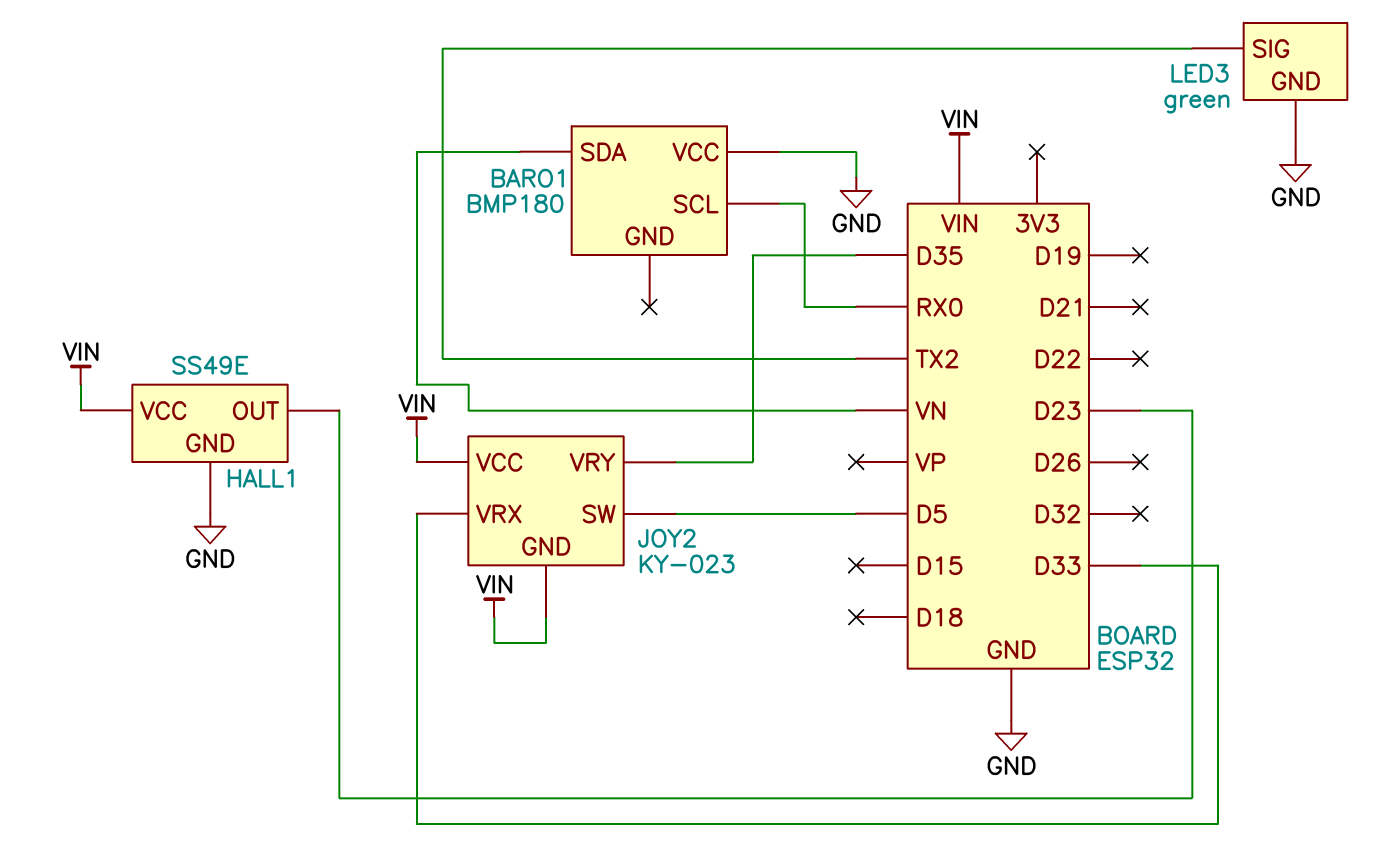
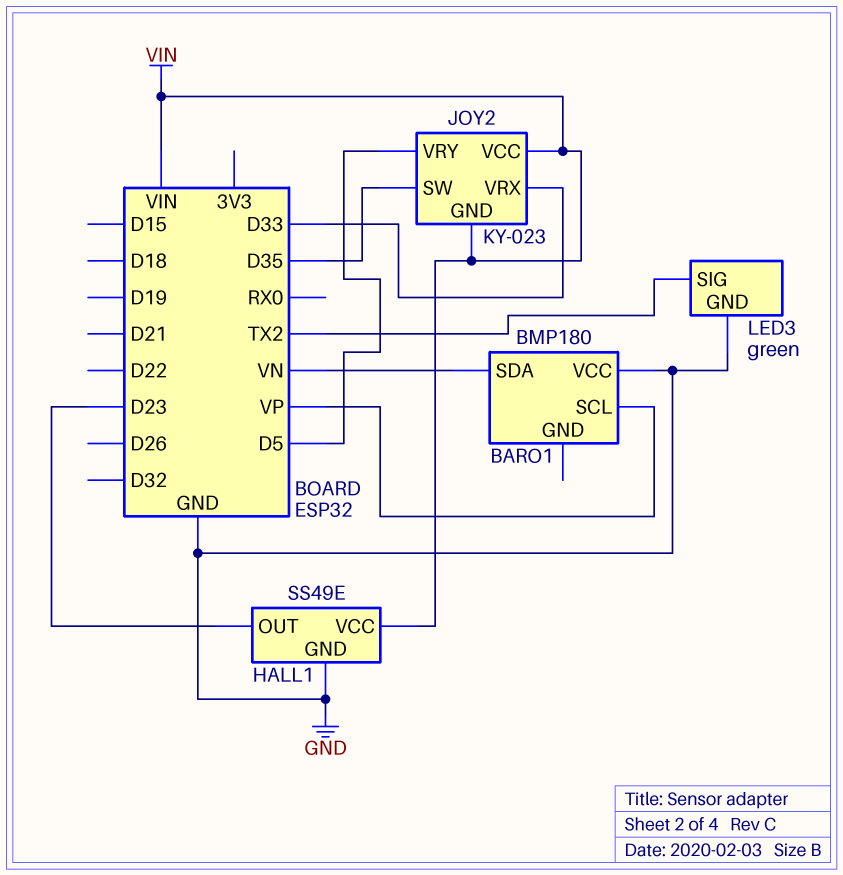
BARO1 pin SCL: RX0 -> VP
JOY2 pin SW: D5 -> D35
JOY2 pin VRY: D35 -> D5

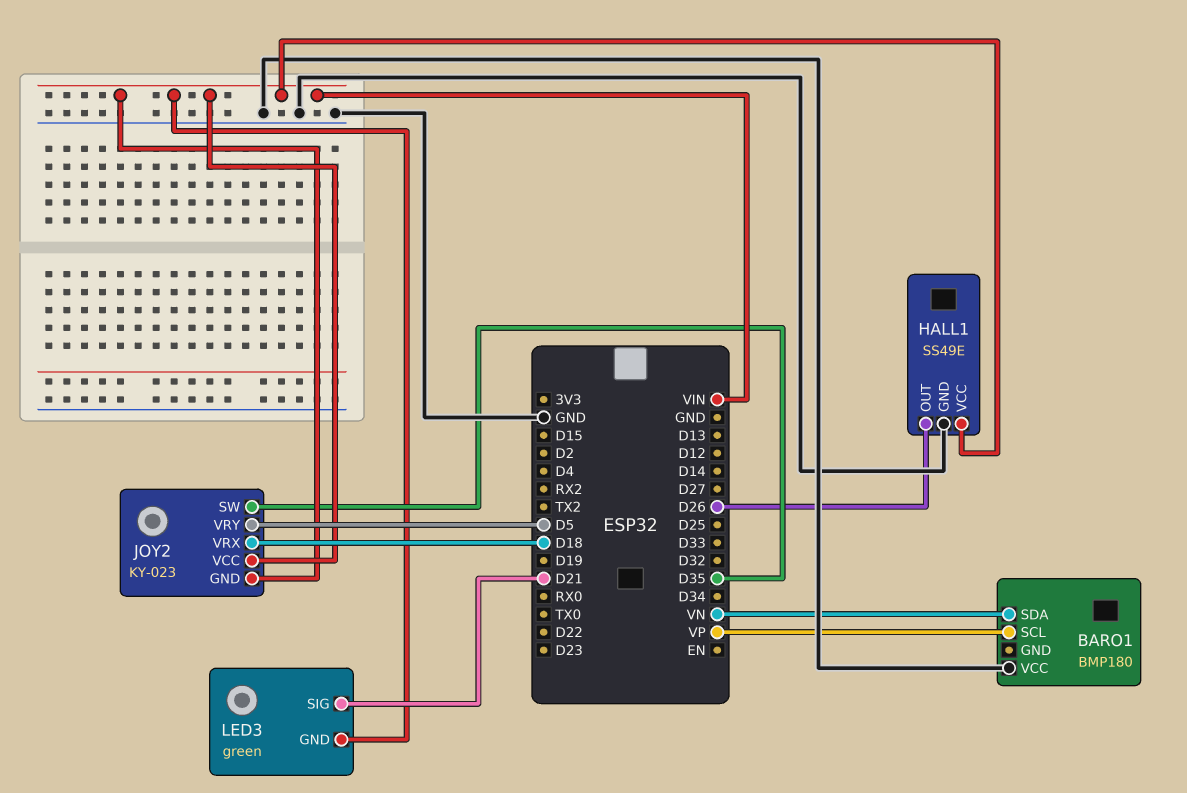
HALL1 pin OUT: D23 -> D26
JOY2 pin VRX: D33 -> D18
LED3 pin GND: GND -> VIN
LED3 pin SIG: TX2 -> D21

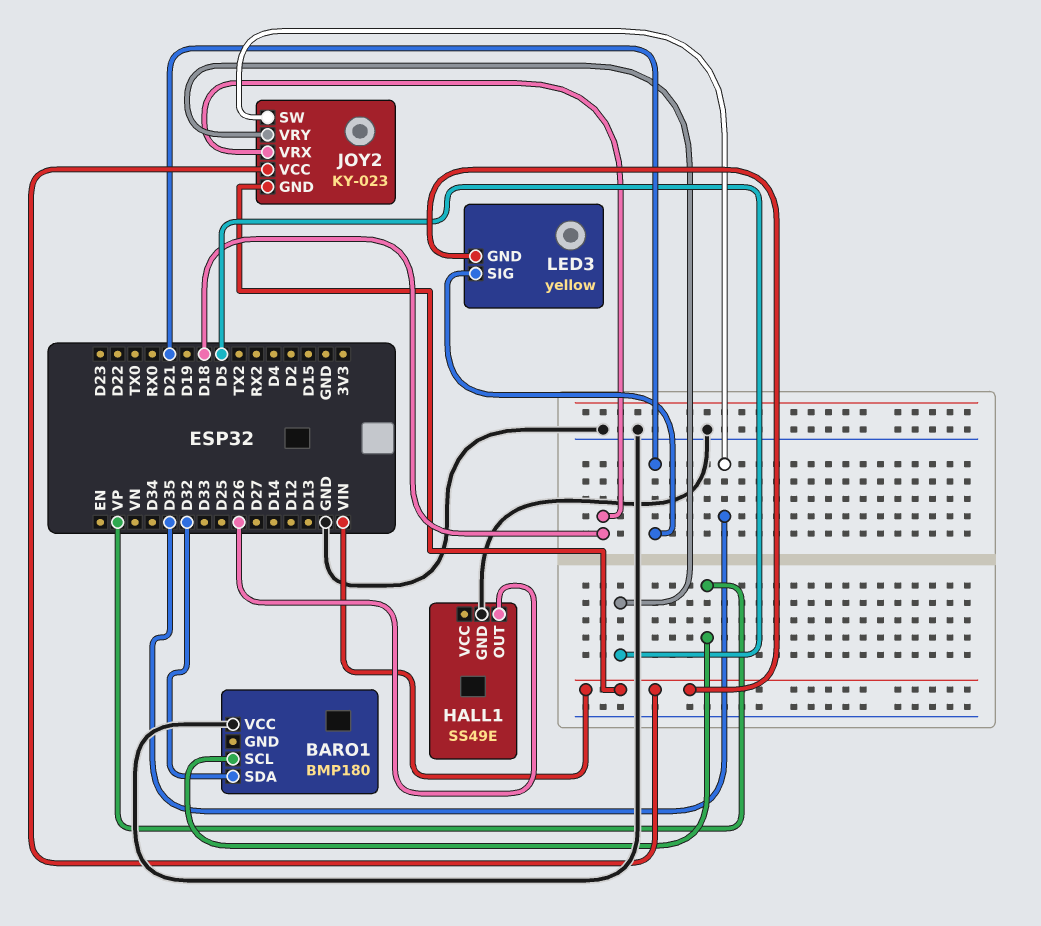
BARO1 pin SDA: VN -> D32
HALL1 pin VCC: VIN -> none
LED3: green -> yellow

